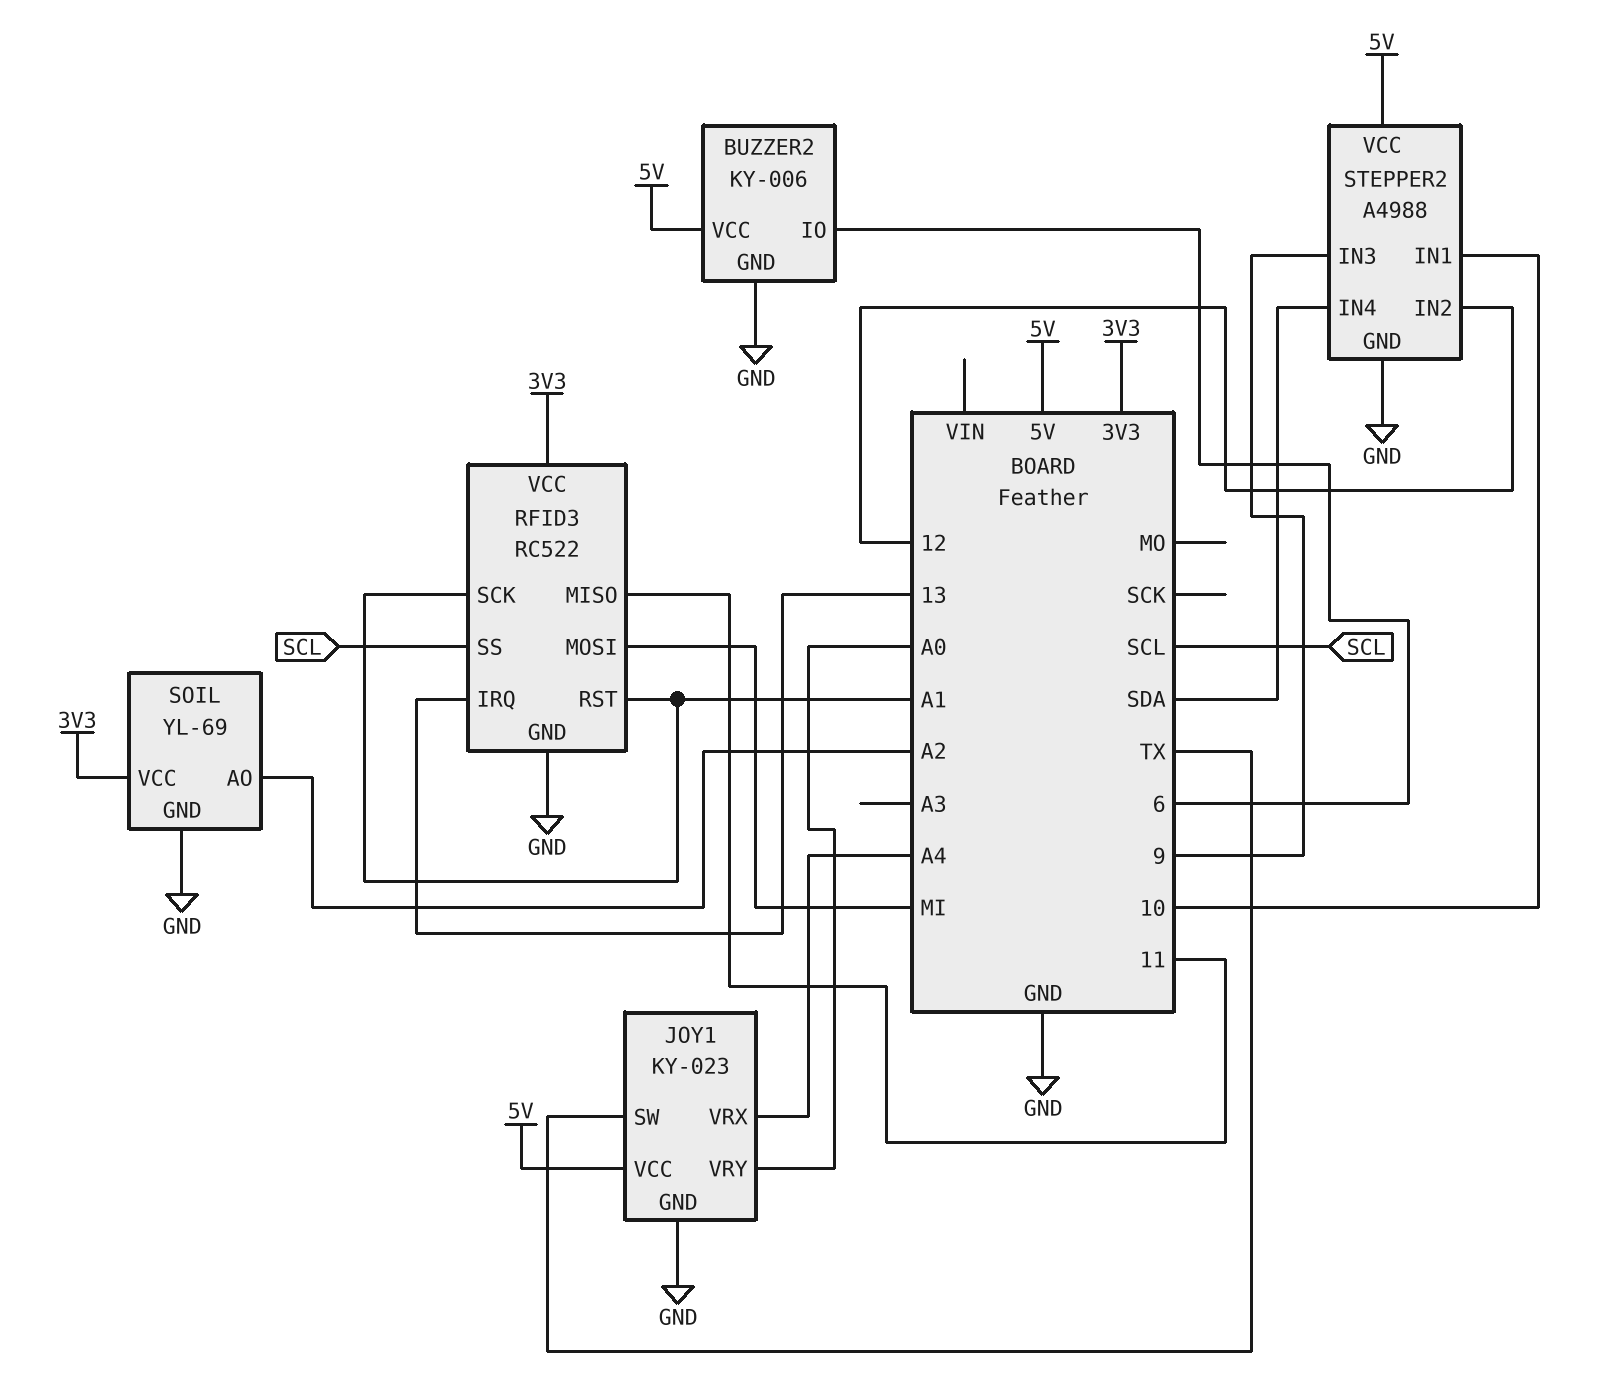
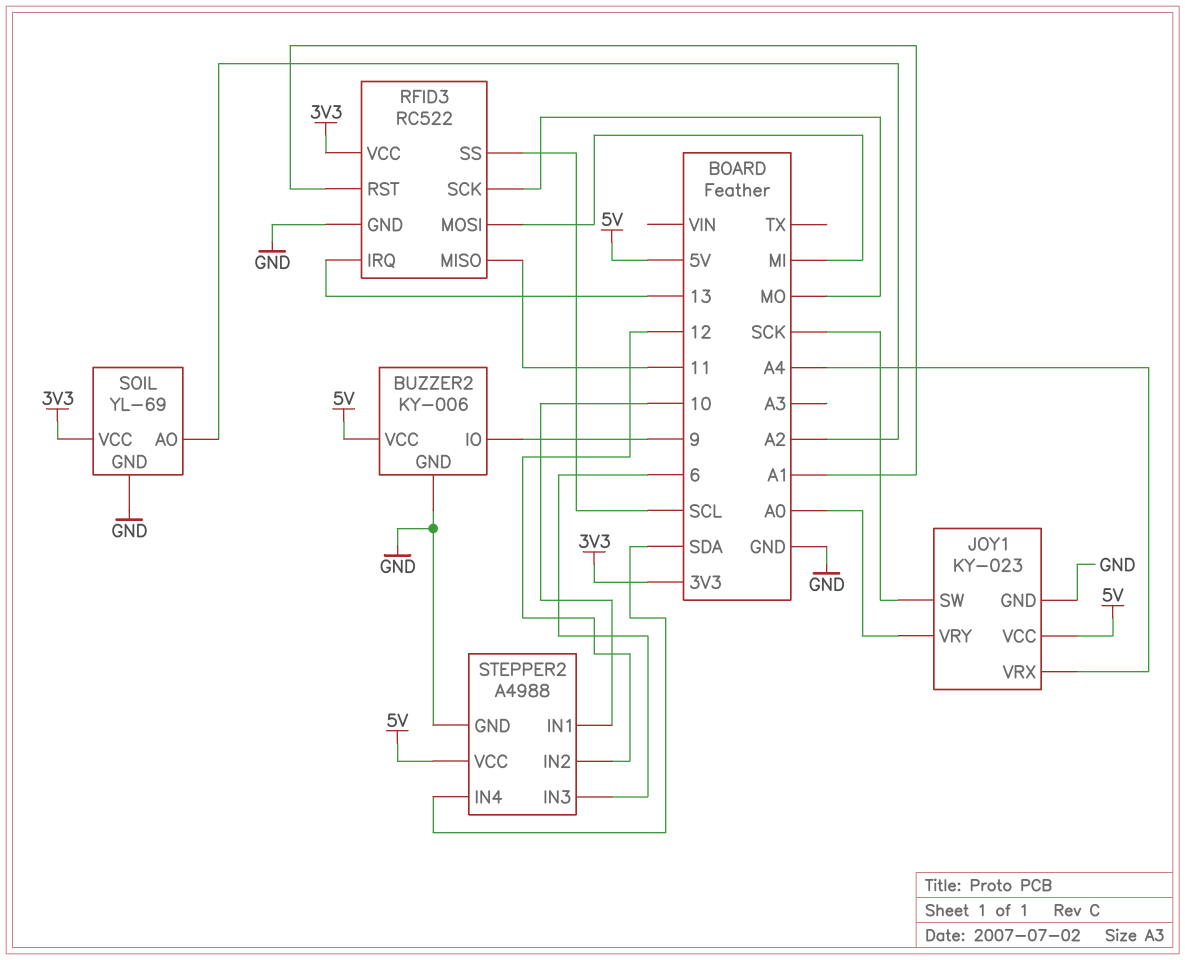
BUZZER2 pin IO: 6 -> 9
JOY1 pin SW: TX -> SCK
RFID3 pin SCK: A1 -> MO
STEPPER2 pin IN3: 9 -> 6

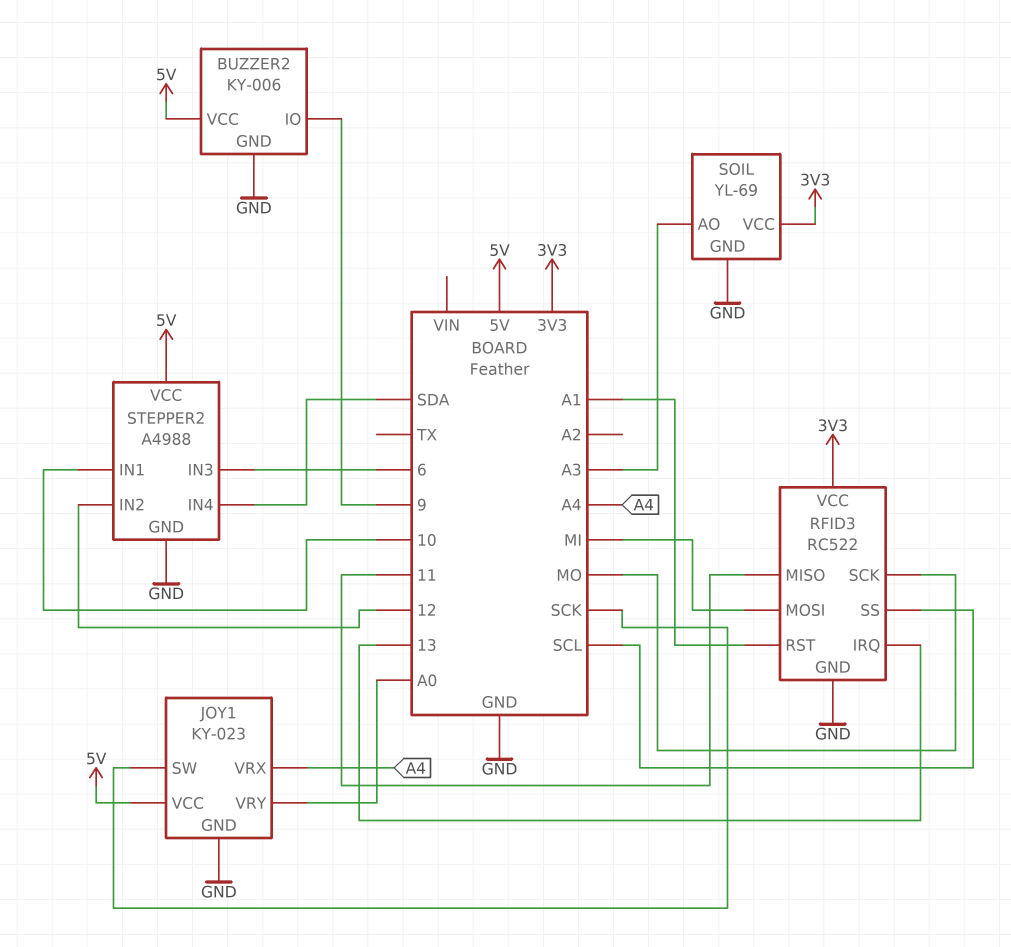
SOIL pin AO: A2 -> A3

